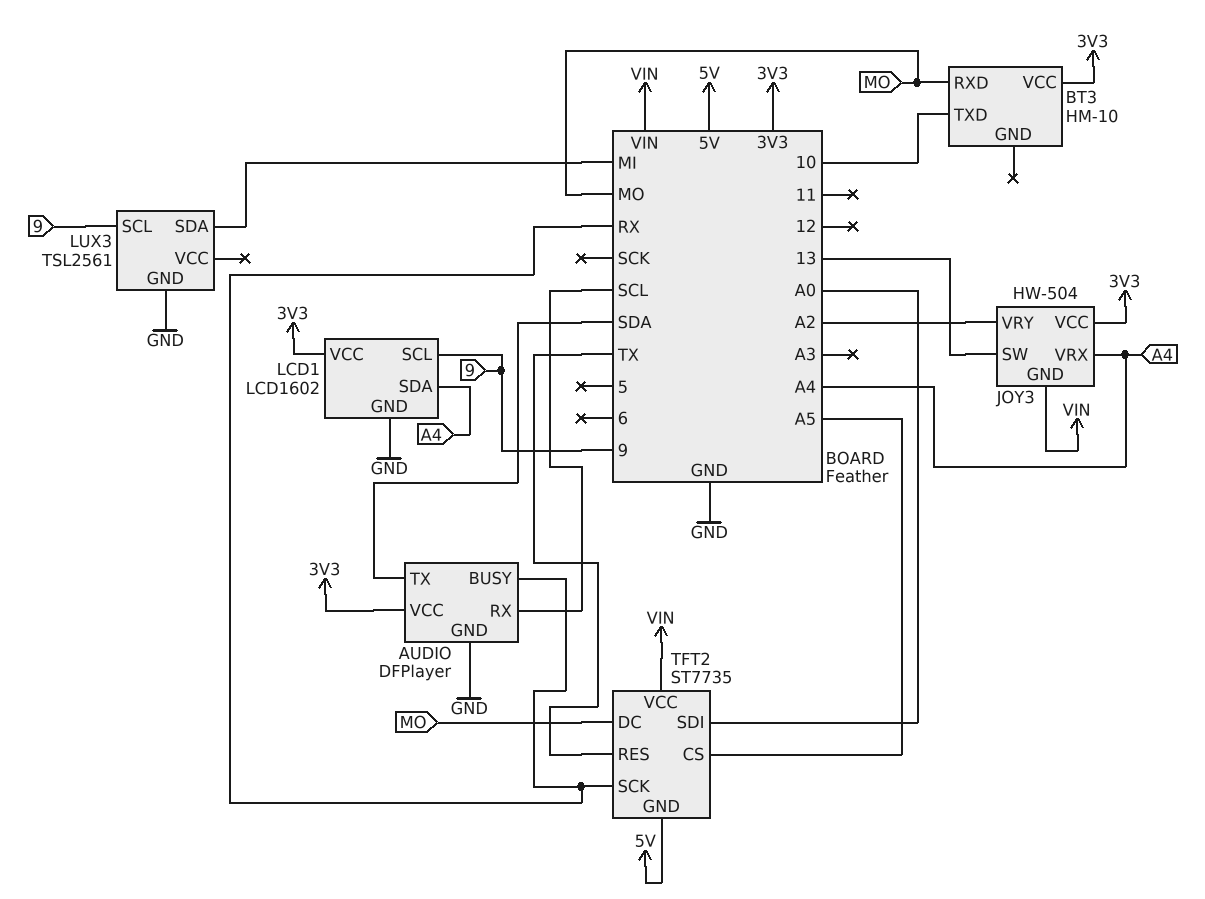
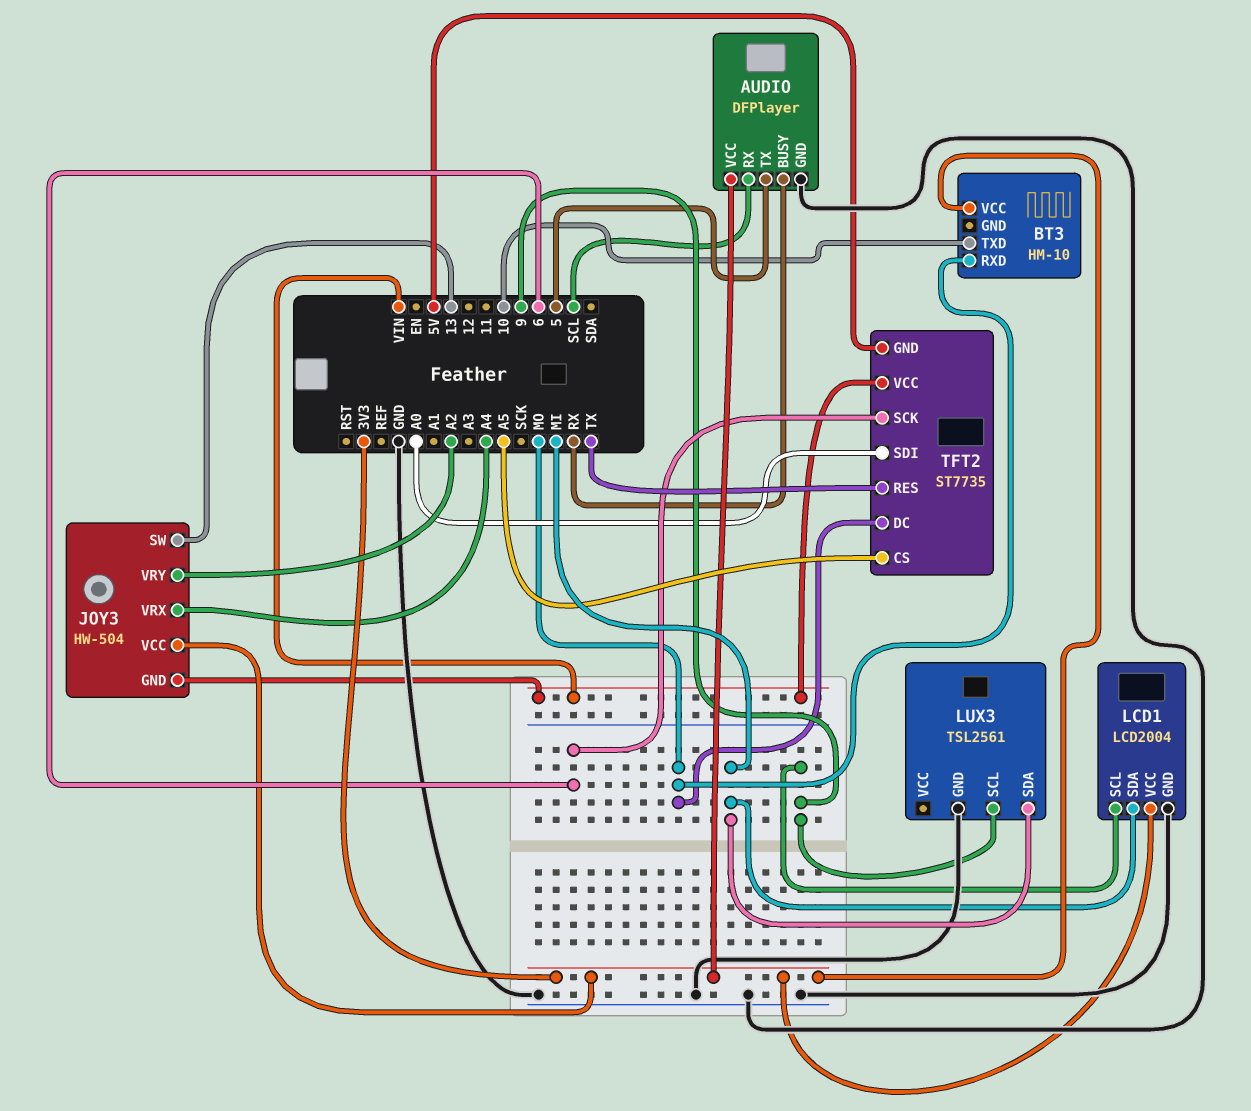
AUDIO pin TX: SDA -> 5
LCD1: LCD1602 -> LCD2004
LCD1 pin SDA: A4 -> MI
TFT2 pin SCK: RX -> 6

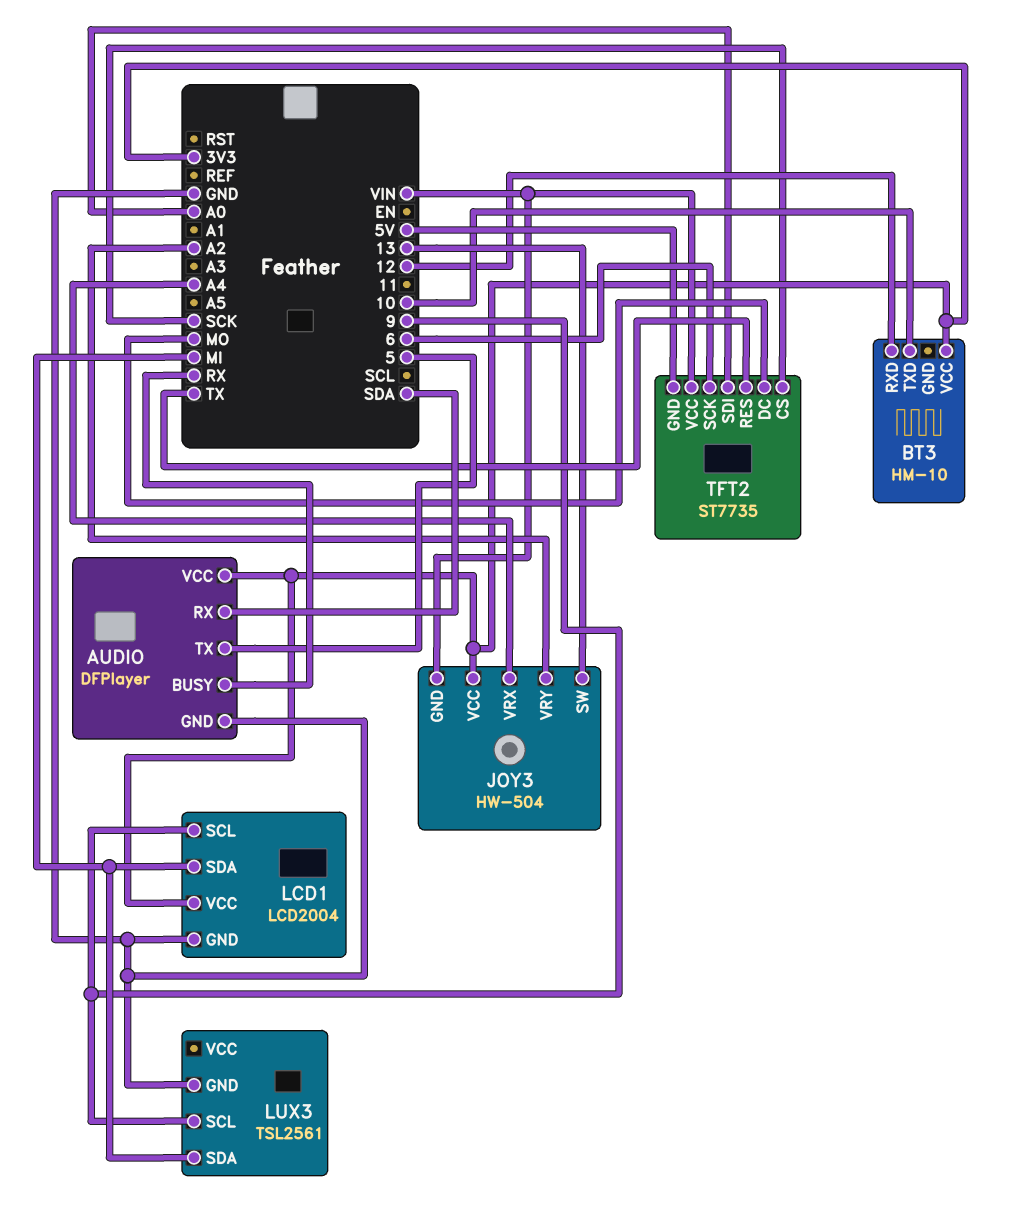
AUDIO pin RX: SCL -> SDA
BT3 pin RXD: MO -> 12
TFT2 pin CS: A5 -> SCK

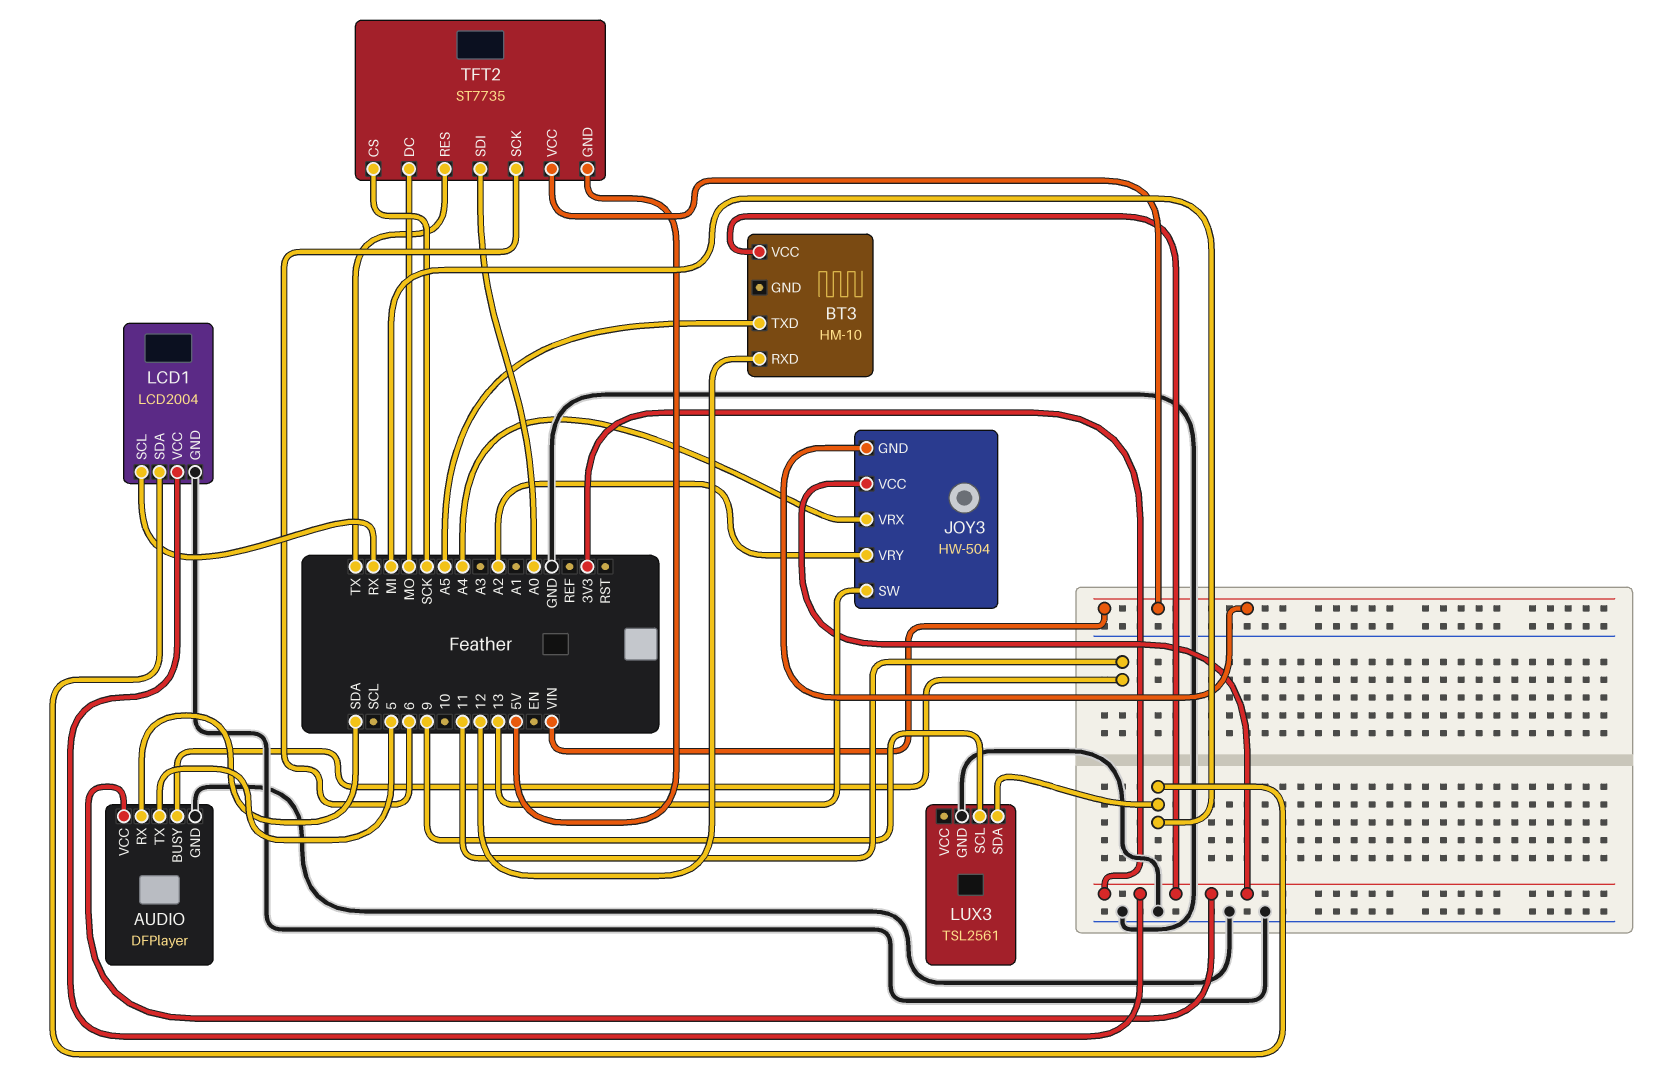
AUDIO pin BUSY: RX -> 11
BT3 pin TXD: 10 -> A5
LCD1 pin SCL: 9 -> RX

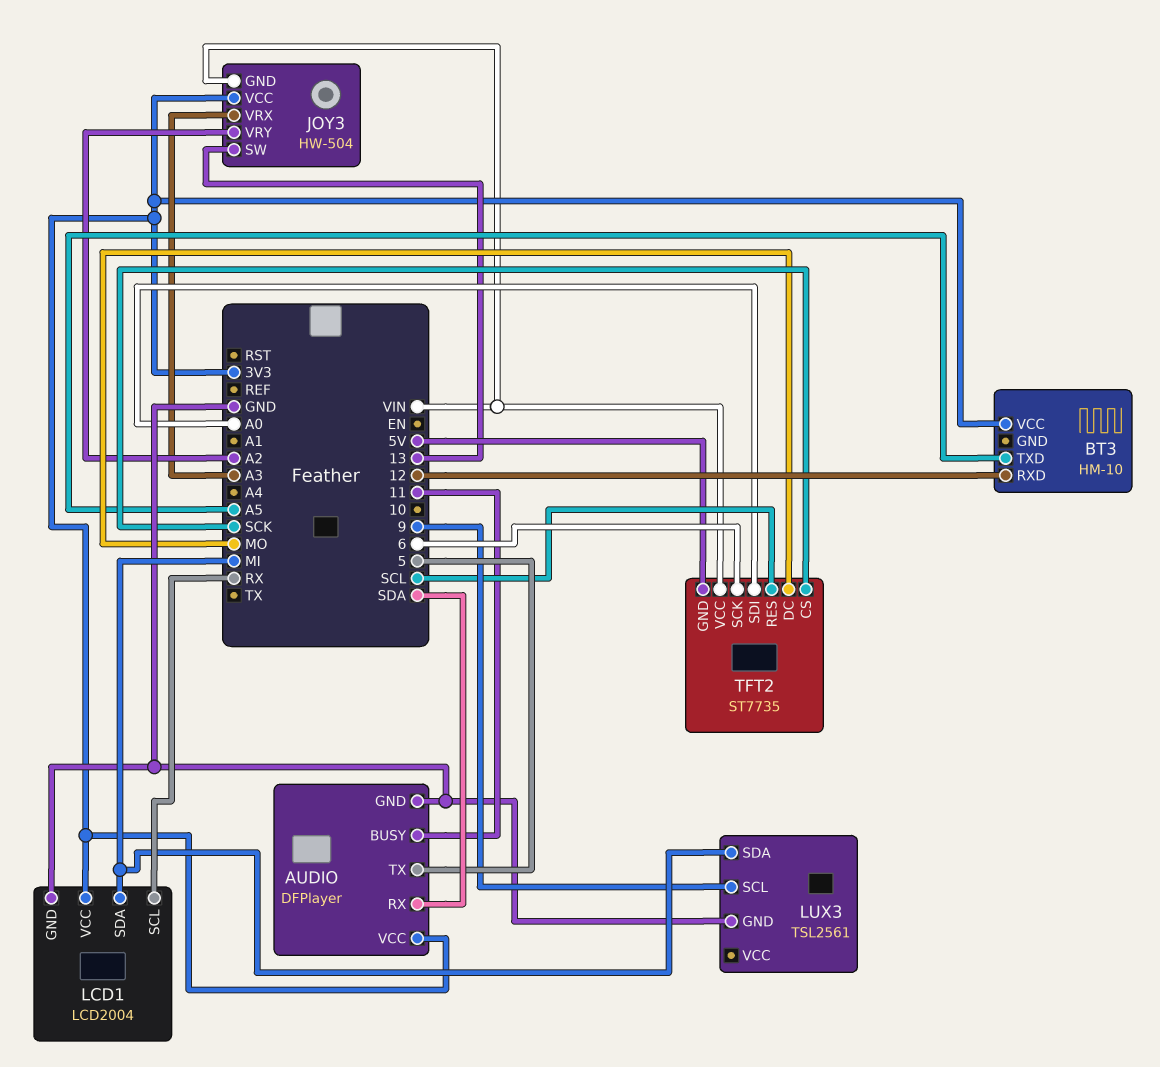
JOY3 pin VRX: A4 -> A3
TFT2 pin RES: TX -> SCL

